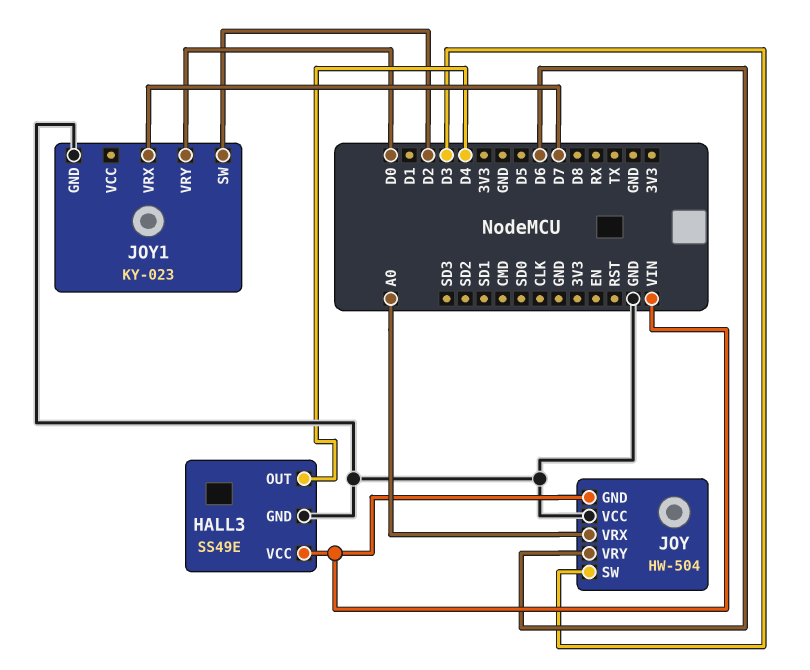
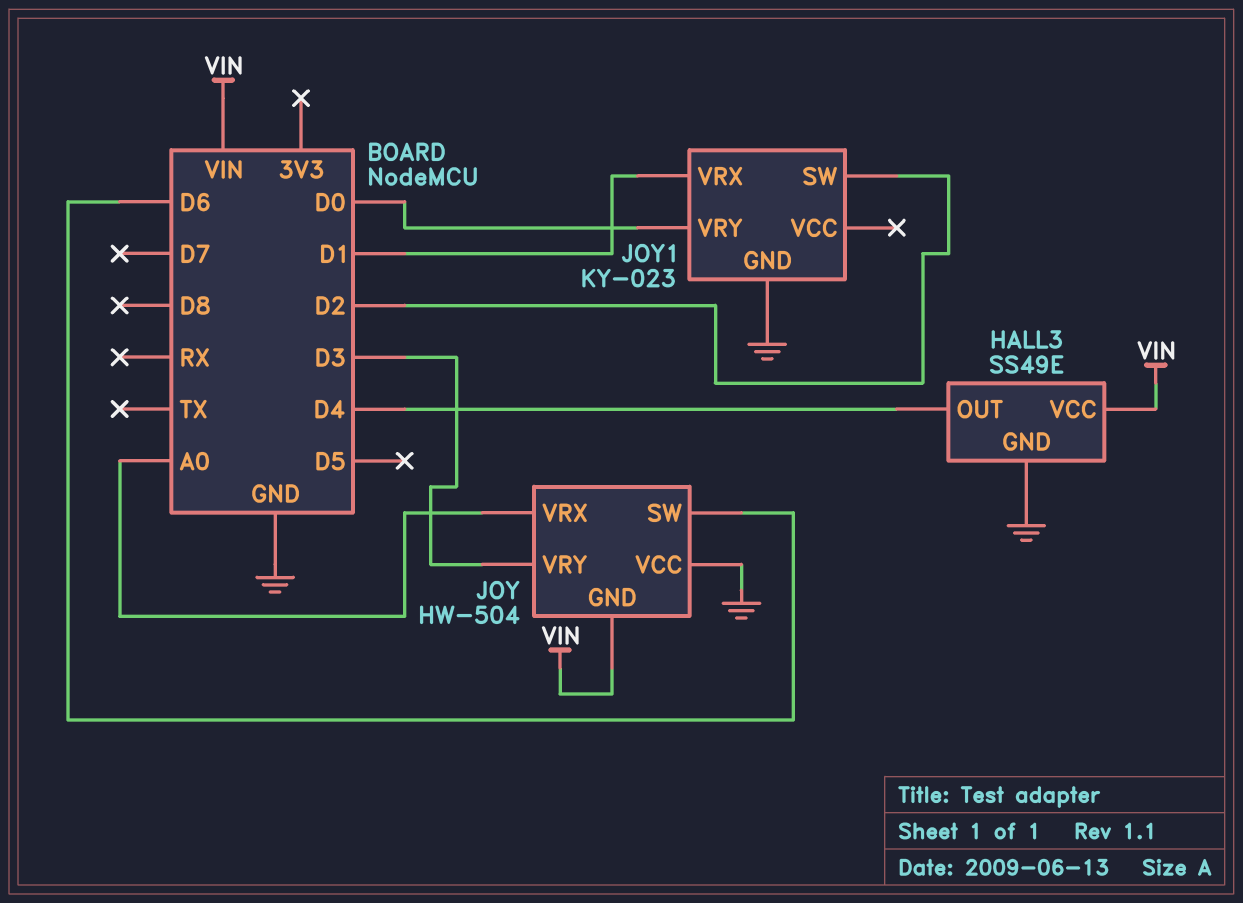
JOY pin SW: D3 -> D6
JOY pin VRY: D6 -> D3
JOY1 pin VRX: D7 -> D1

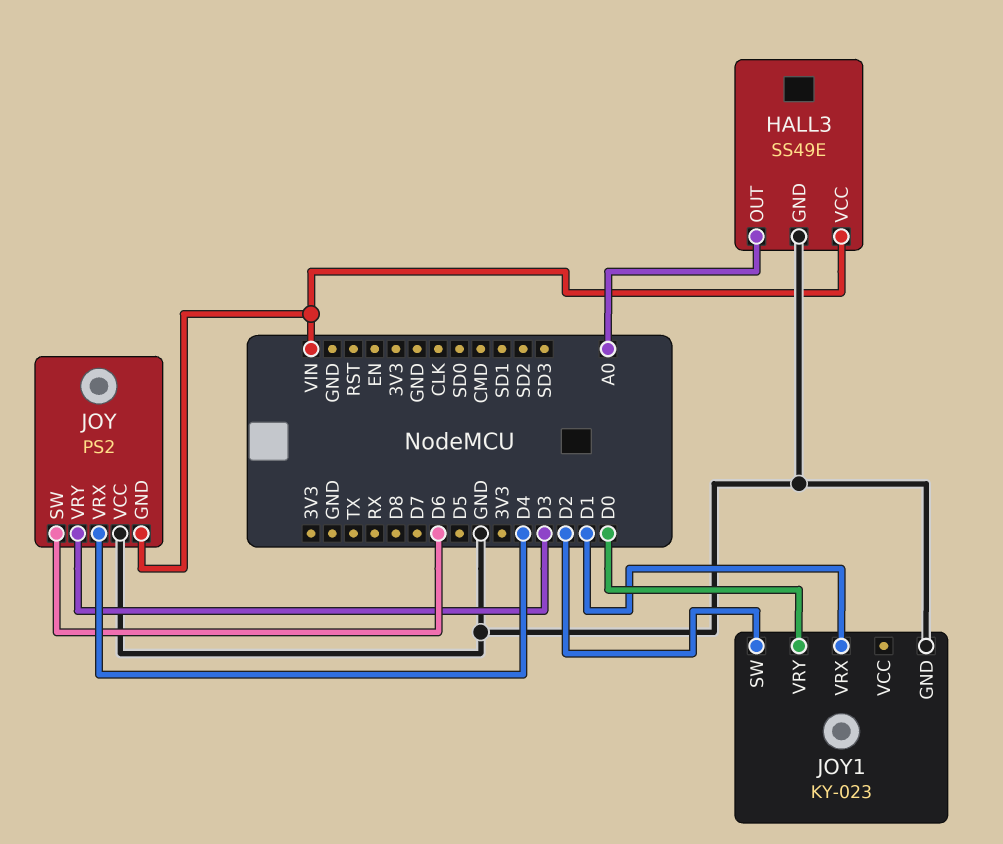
HALL3 pin OUT: D4 -> A0
JOY: HW-504 -> PS2
JOY pin VRX: A0 -> D4

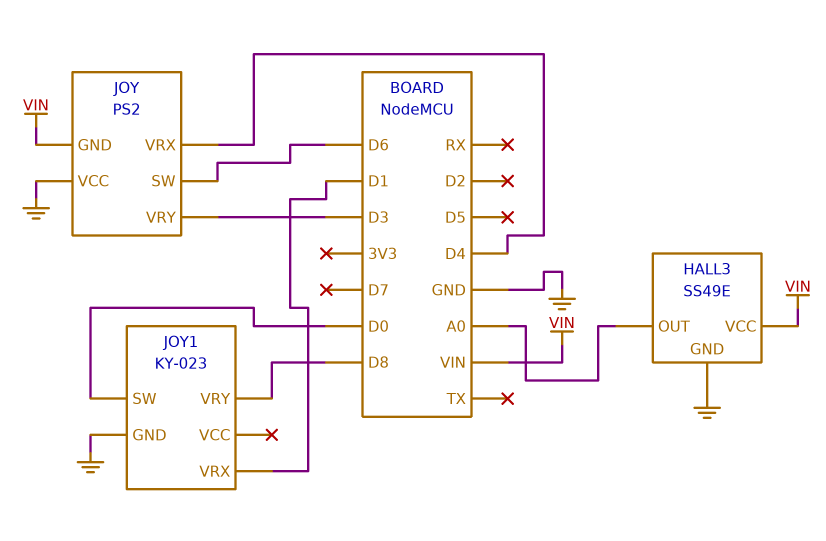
JOY1 pin SW: D2 -> D0
JOY1 pin VRY: D0 -> D8

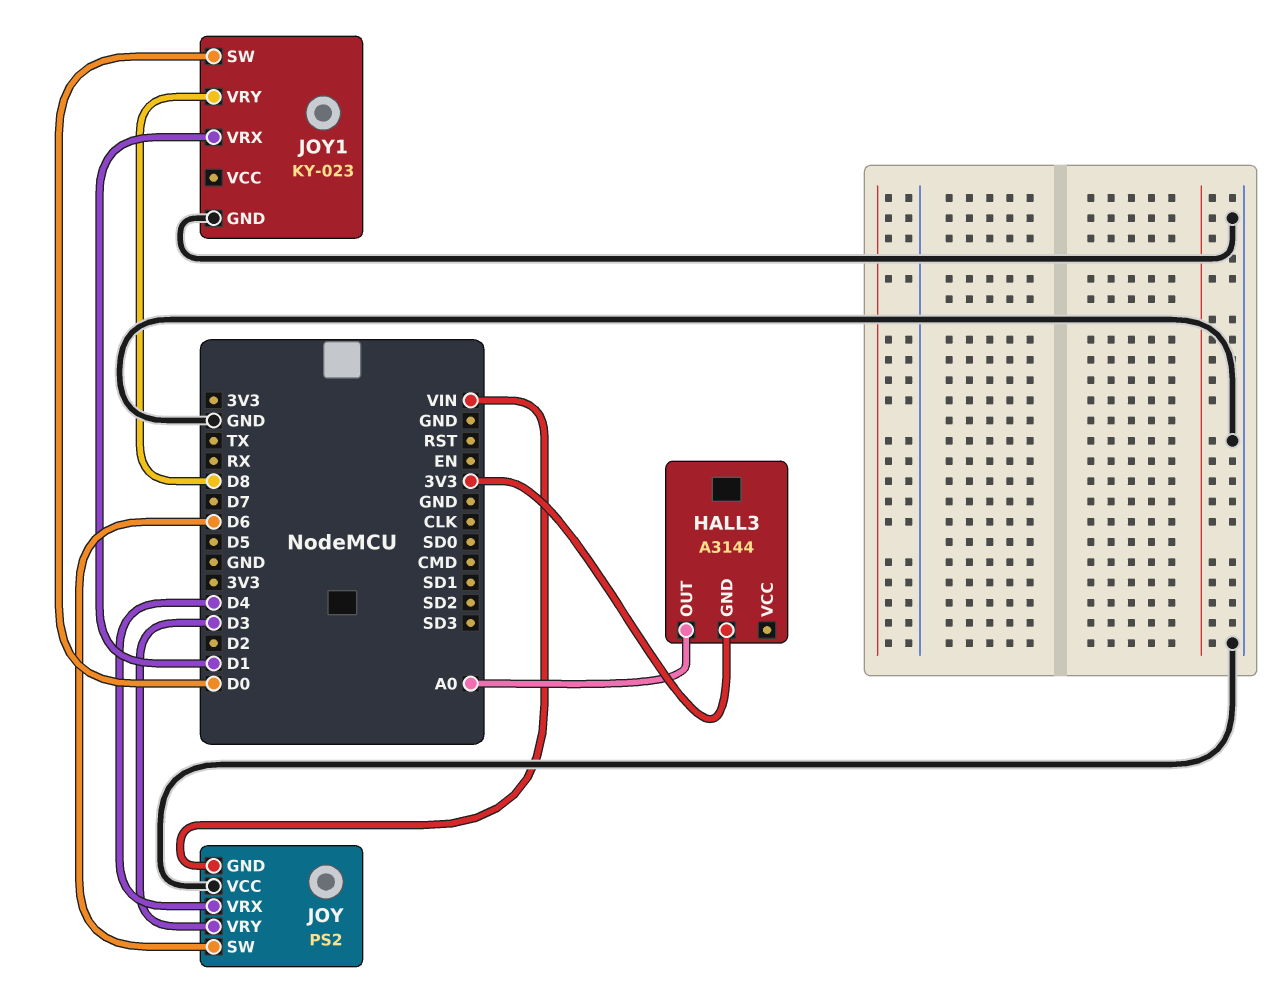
HALL3: SS49E -> A3144
HALL3 pin GND: GND -> 3V3
HALL3 pin VCC: VIN -> none

